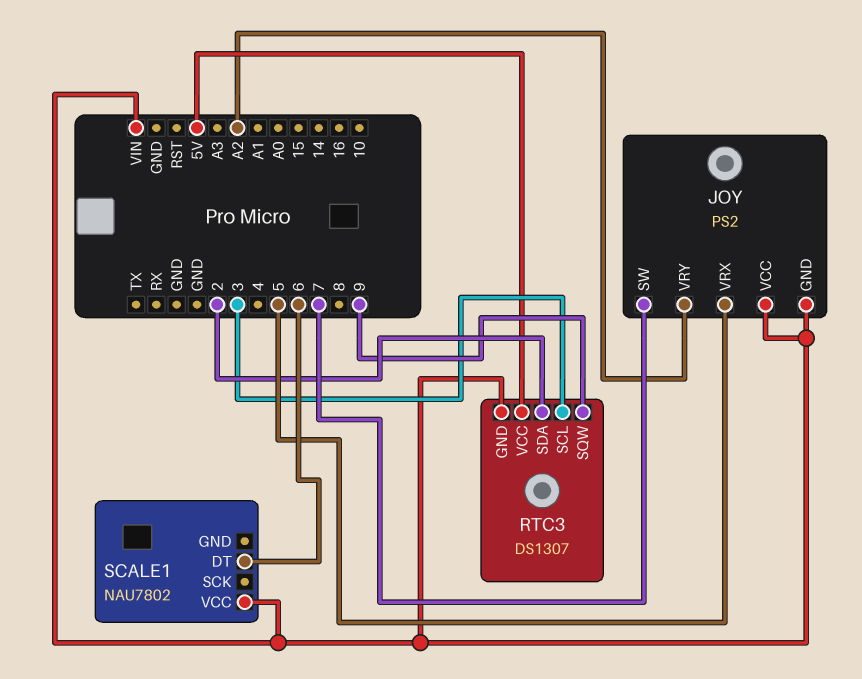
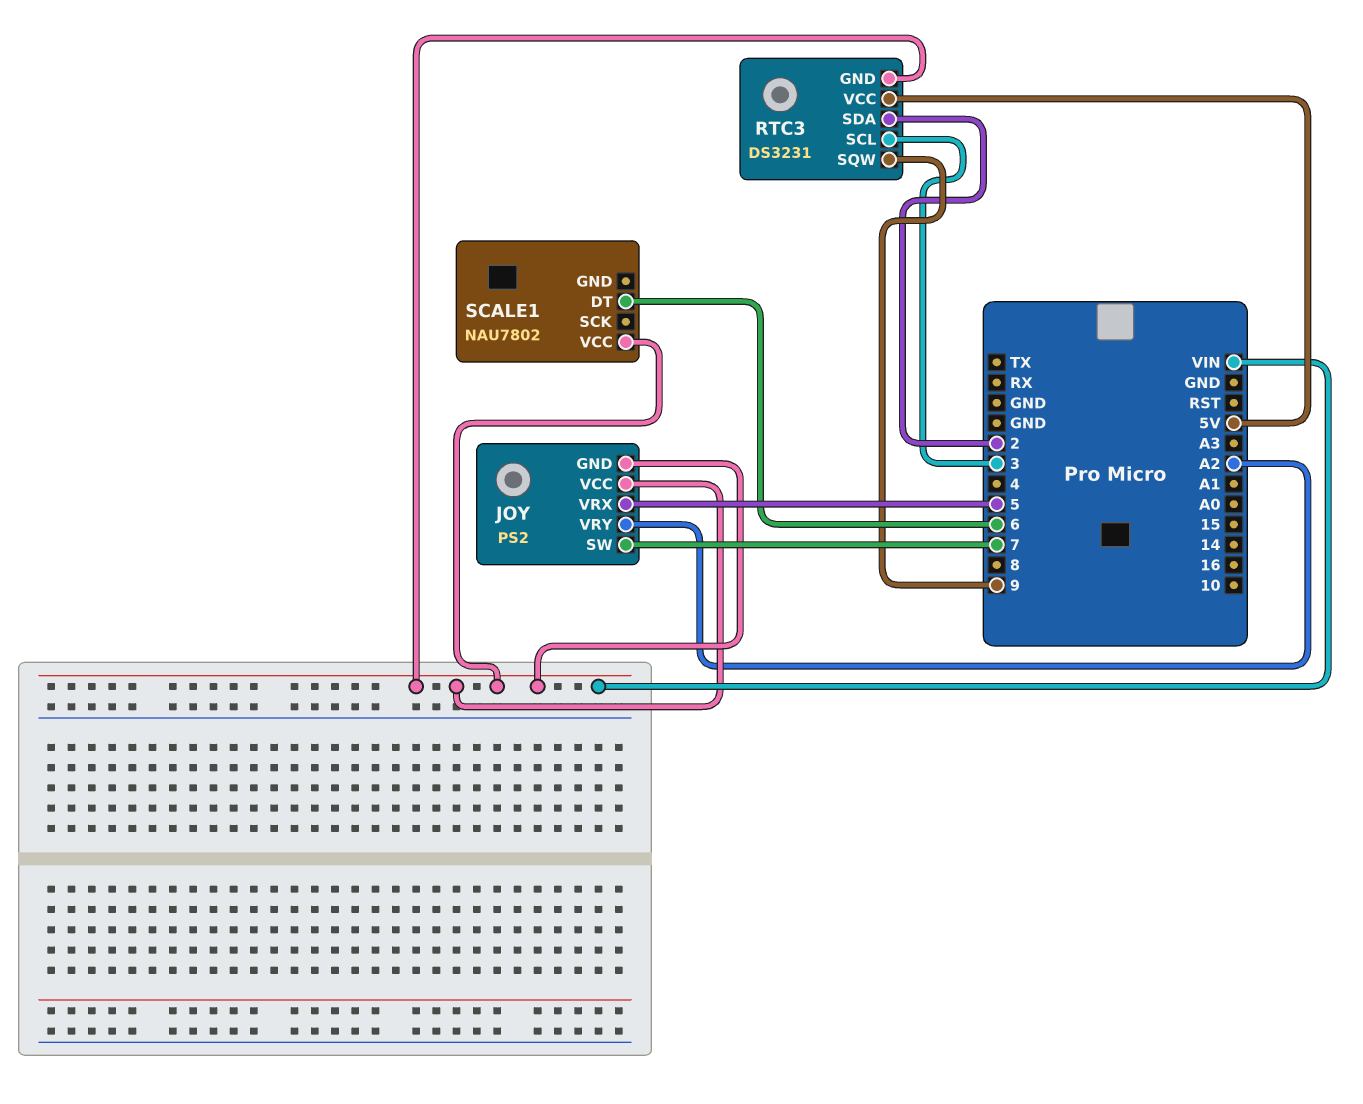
RTC3: DS1307 -> DS3231

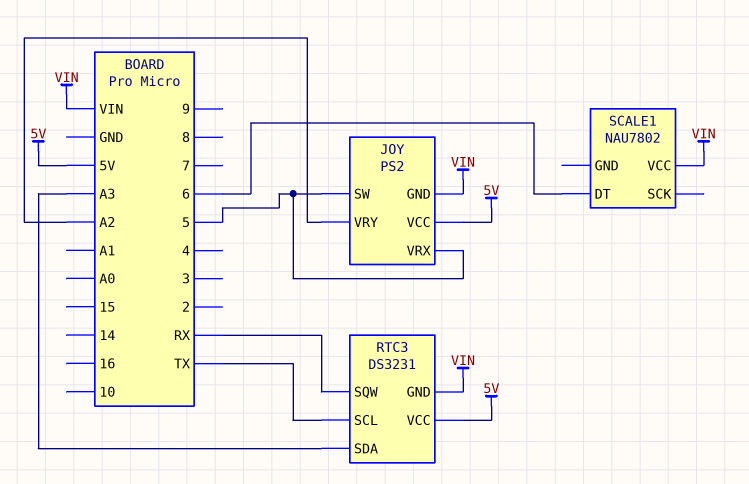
JOY pin SW: 7 -> 5
JOY pin VCC: VIN -> 5V
RTC3 pin SCL: 3 -> TX
RTC3 pin SDA: 2 -> A3
RTC3 pin SQW: 9 -> RX

